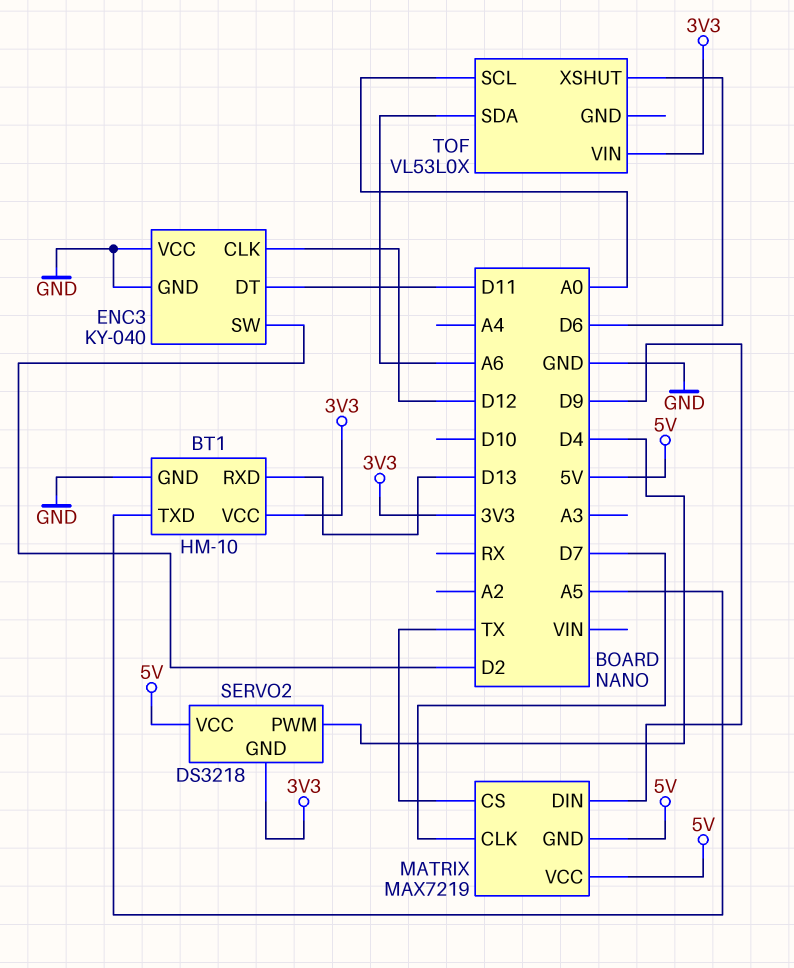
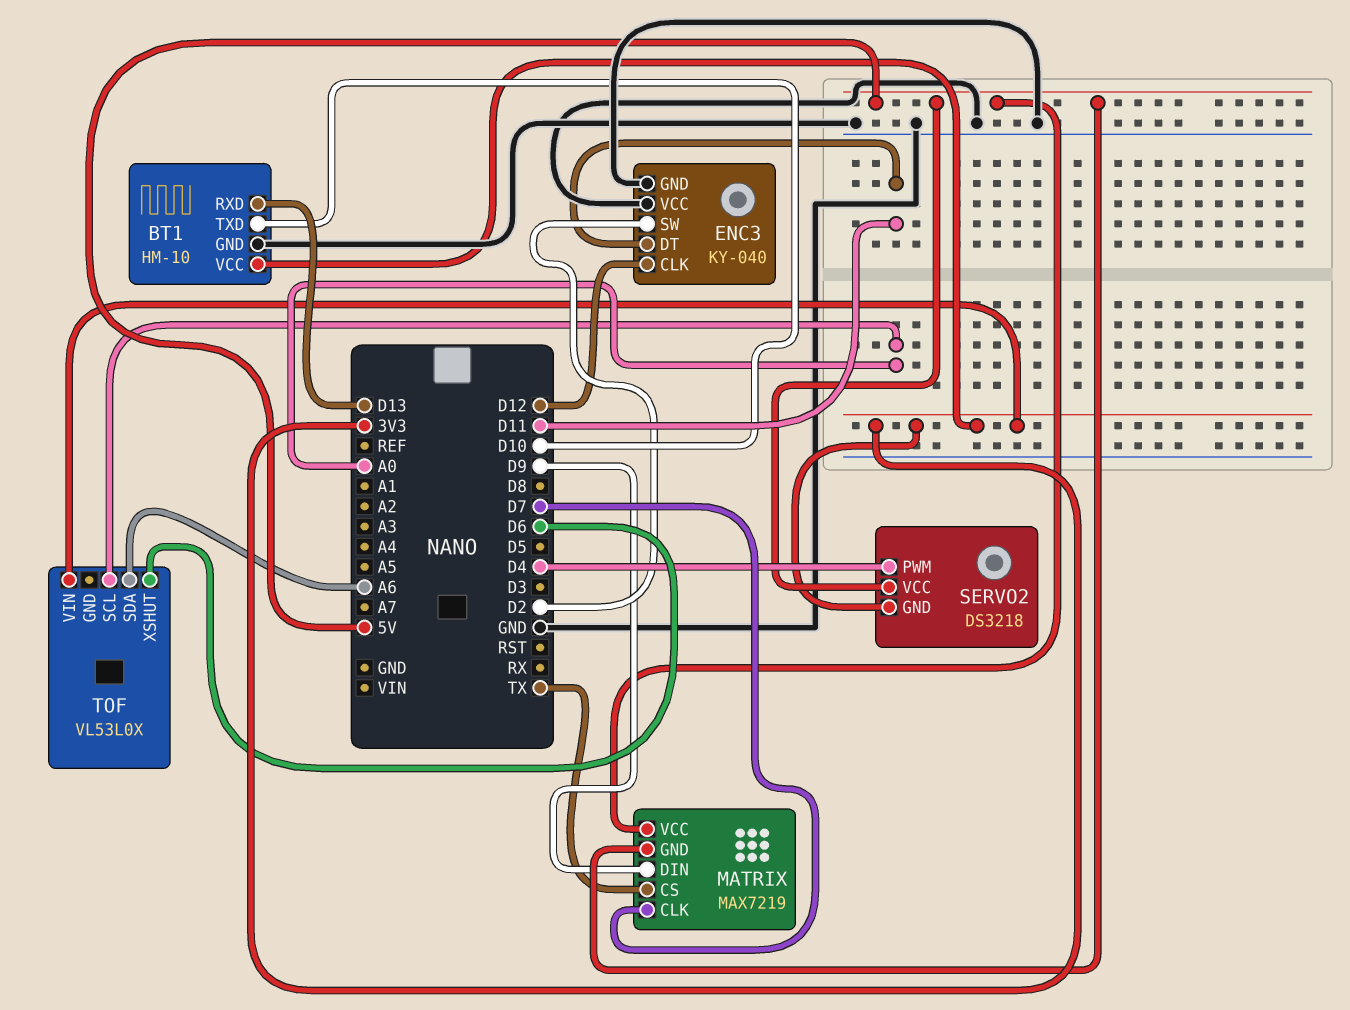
BT1 pin TXD: A5 -> D10

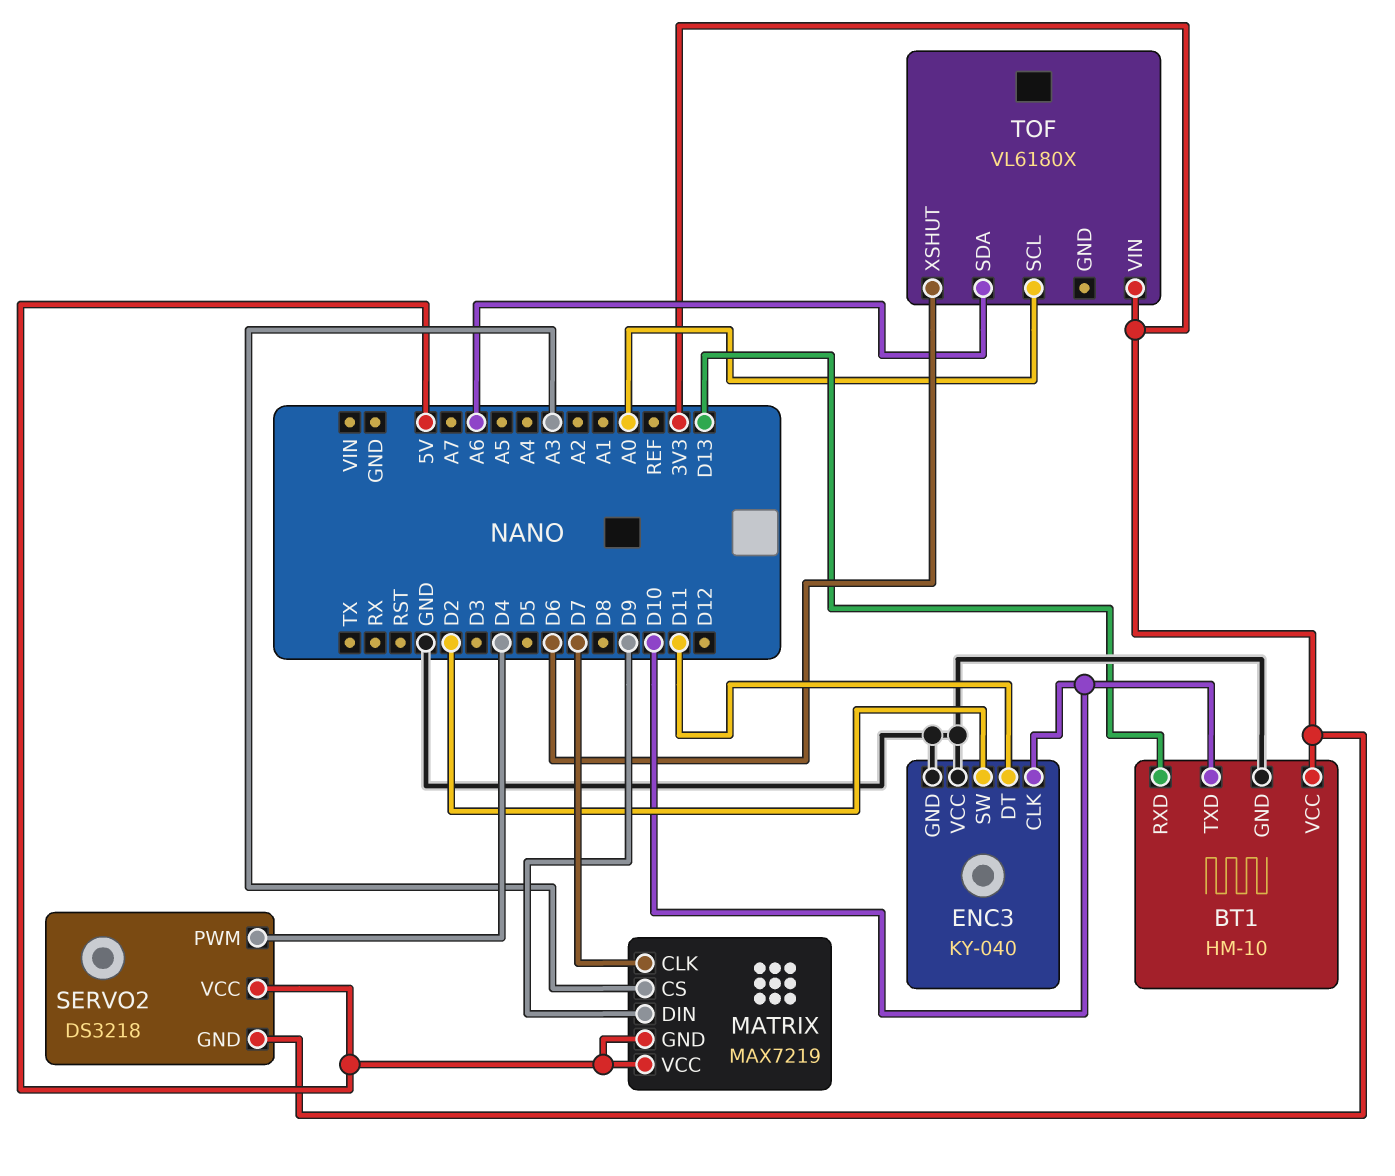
ENC3 pin CLK: D12 -> D10
MATRIX pin CS: TX -> A3
TOF: VL53L0X -> VL6180X

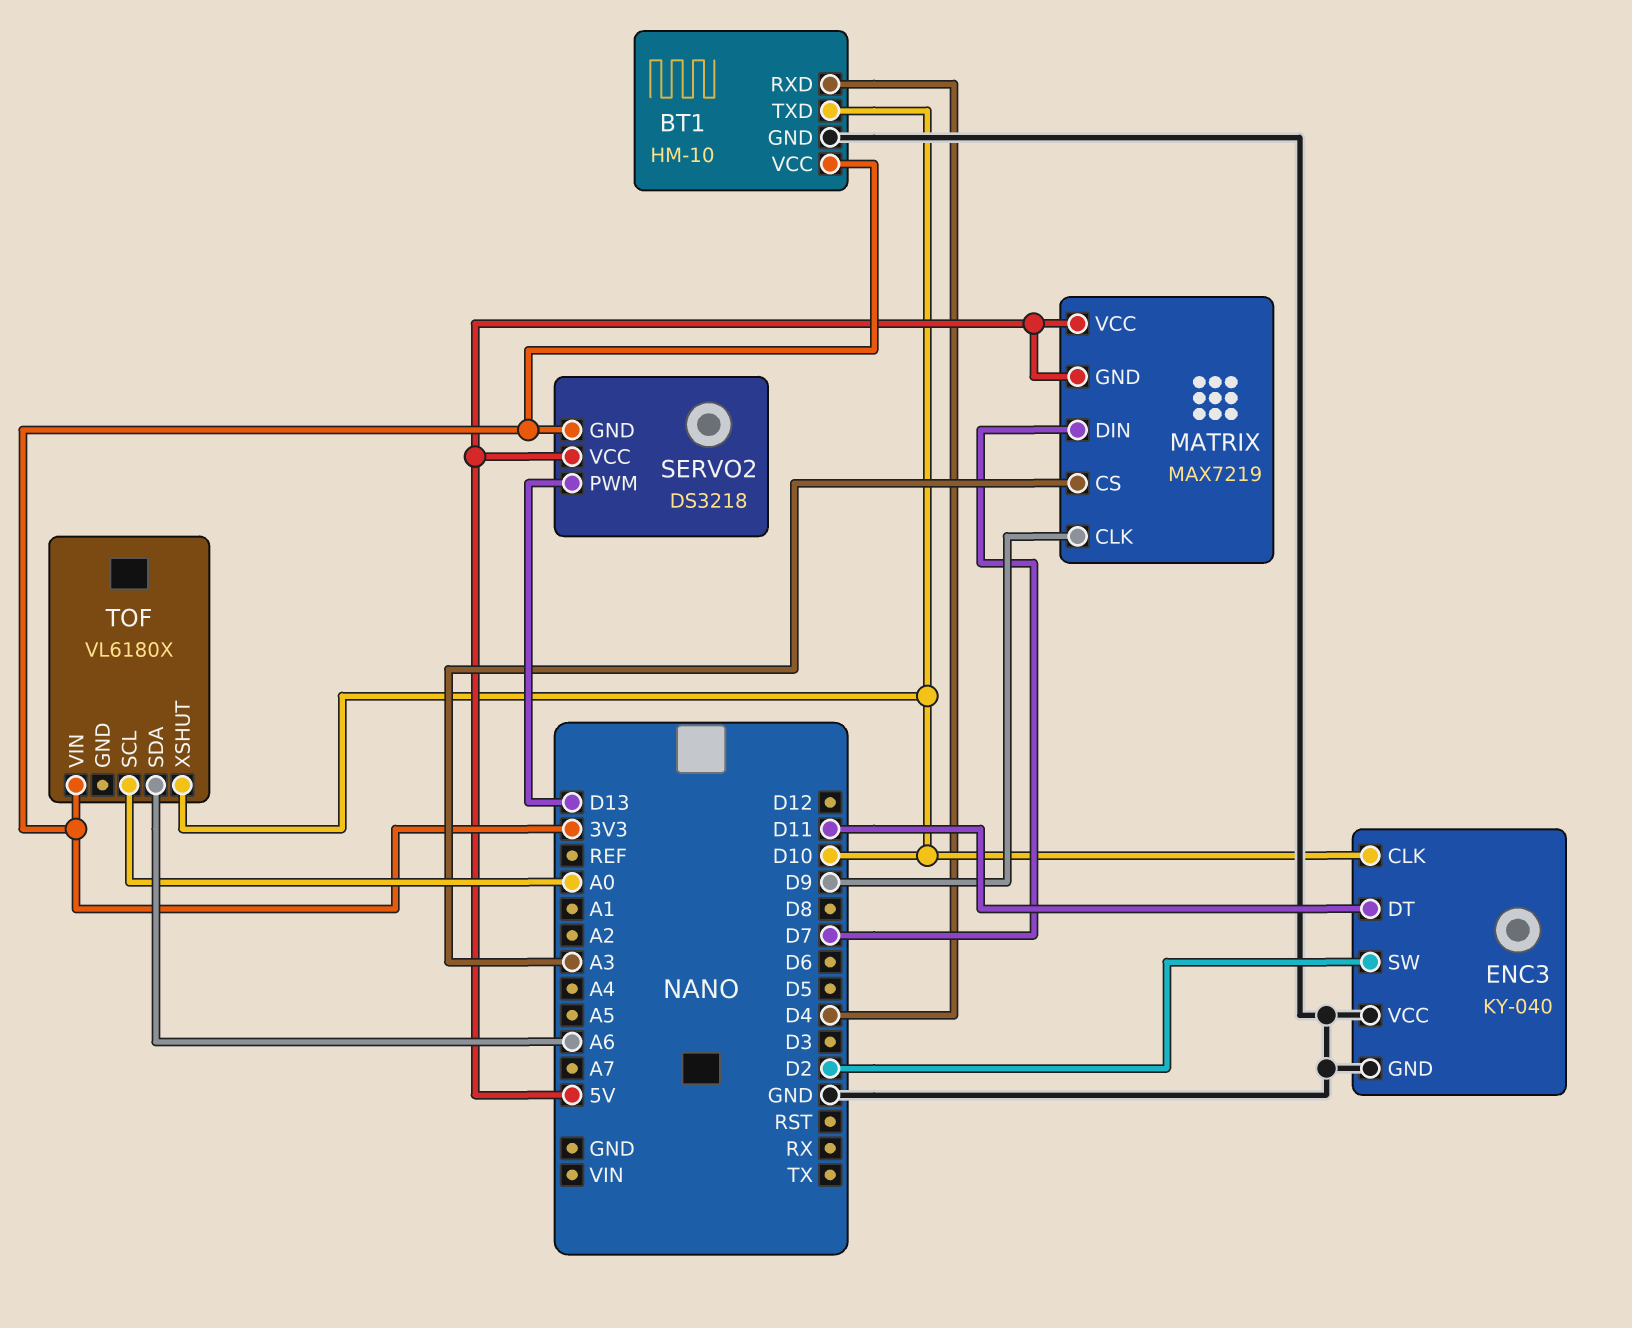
BT1 pin RXD: D13 -> D4
MATRIX pin CLK: D7 -> D9
MATRIX pin DIN: D9 -> D7
SERVO2 pin PWM: D4 -> D13
TOF pin XSHUT: D6 -> D10

